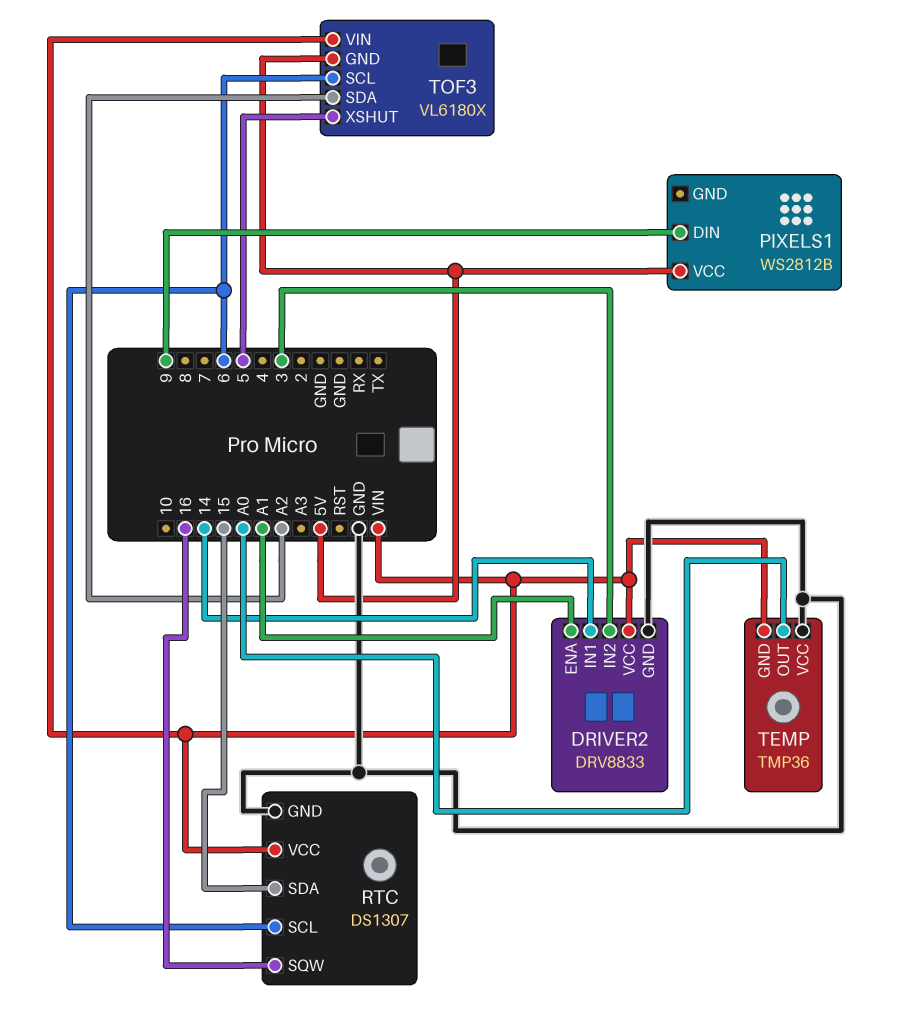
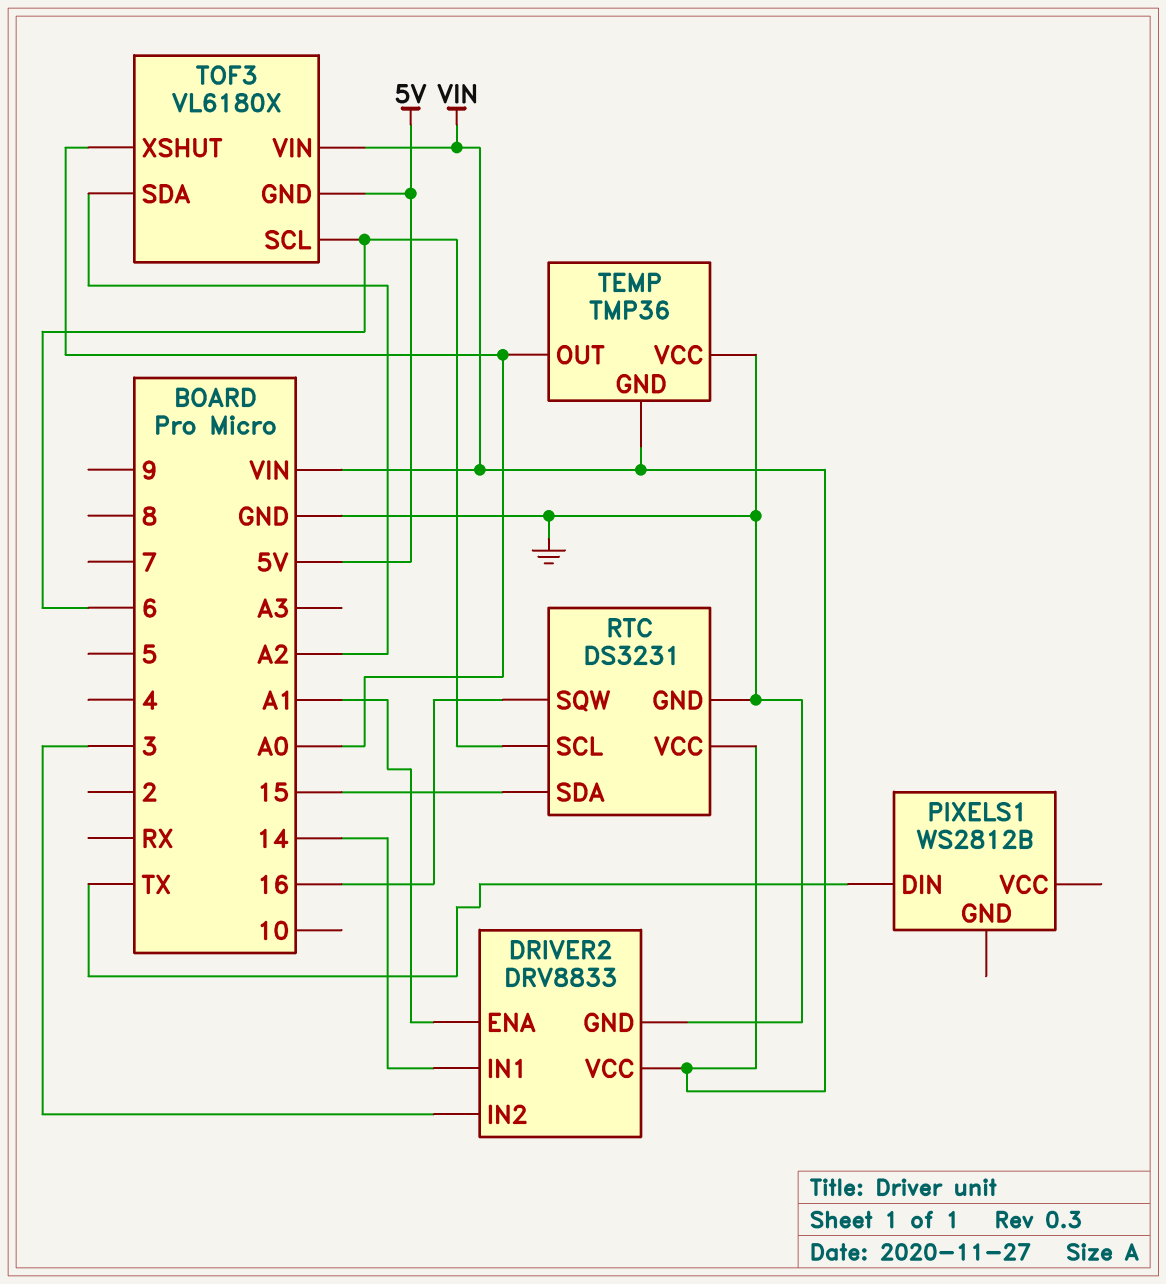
PIXELS1 pin DIN: 9 -> TX
PIXELS1 pin VCC: 5V -> none
RTC: DS1307 -> DS3231
TOF3 pin XSHUT: 5 -> A0

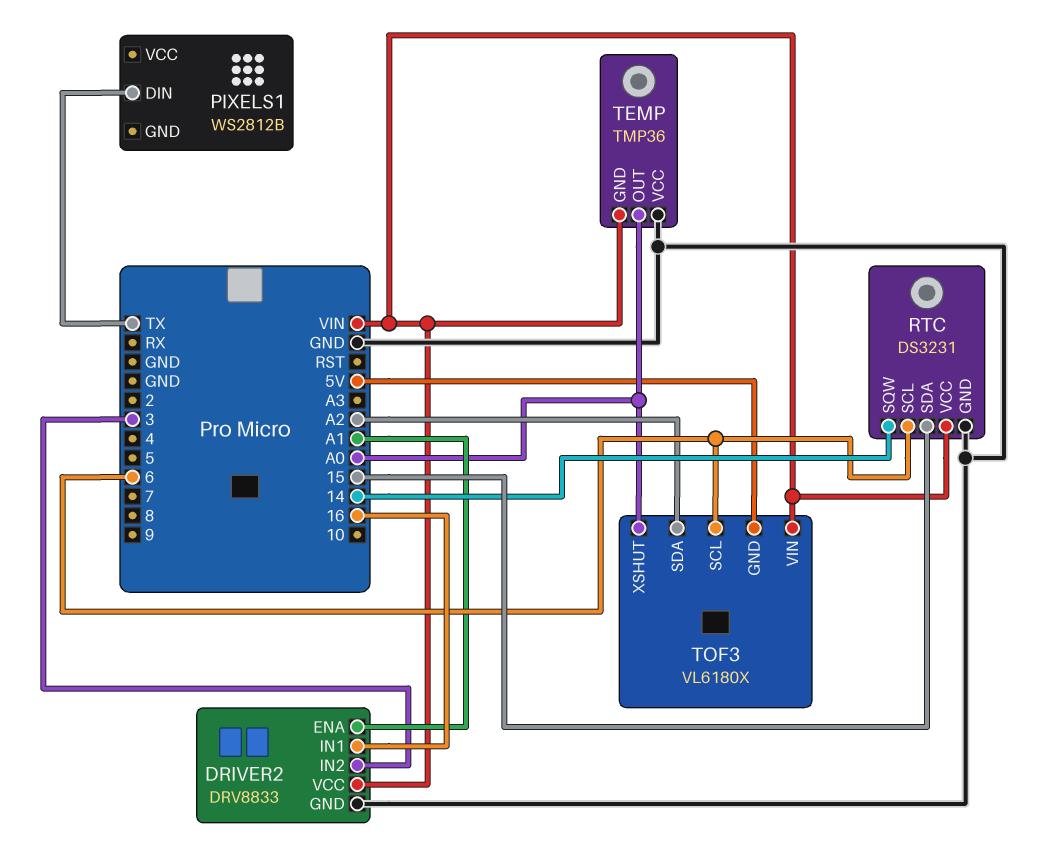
DRIVER2 pin IN1: 14 -> 16
RTC pin SQW: 16 -> 14

